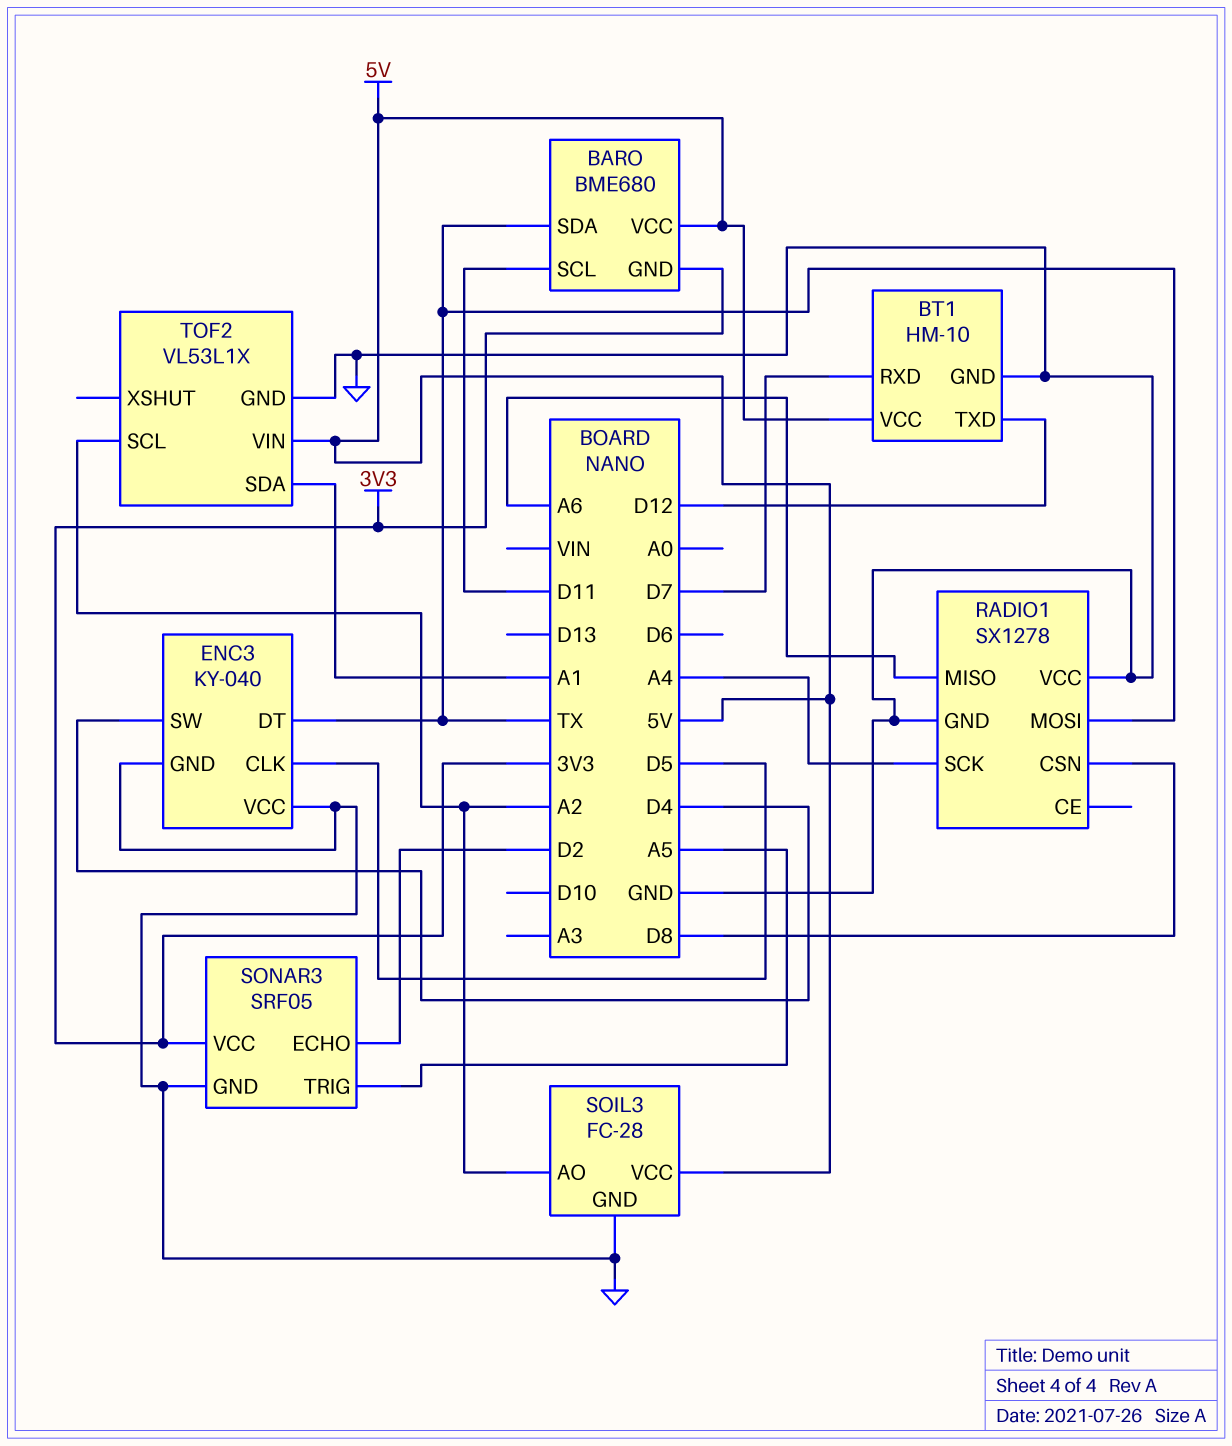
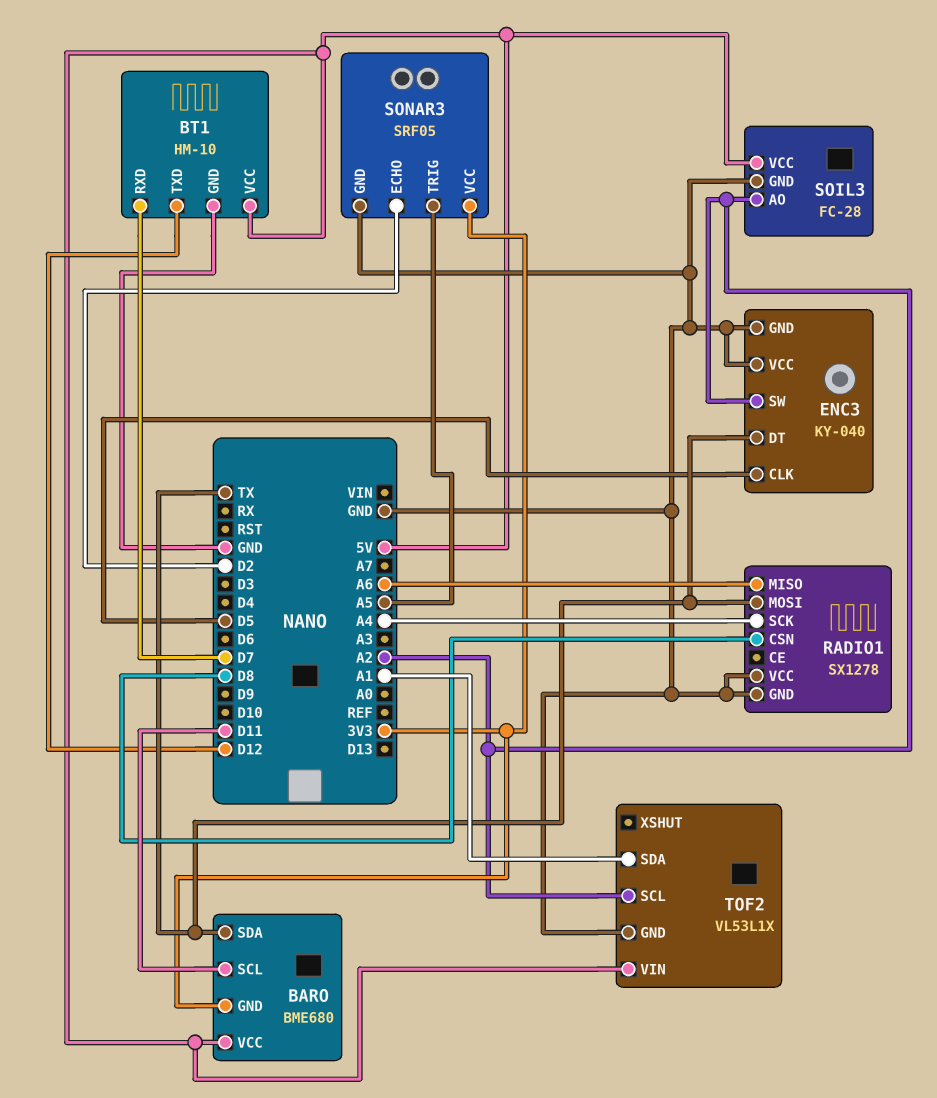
ENC3 pin SW: D4 -> A2

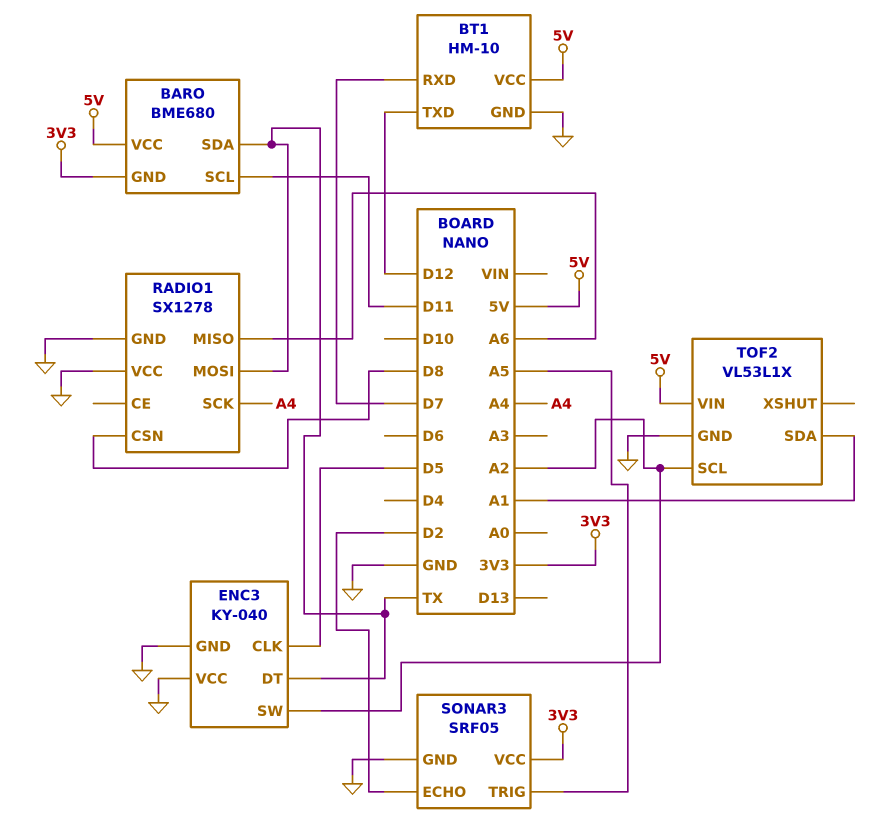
SOIL3: FC-28 -> none
SOIL3 pin AO: A2 -> none
SOIL3 pin GND: GND -> none
SOIL3 pin VCC: 5V -> none

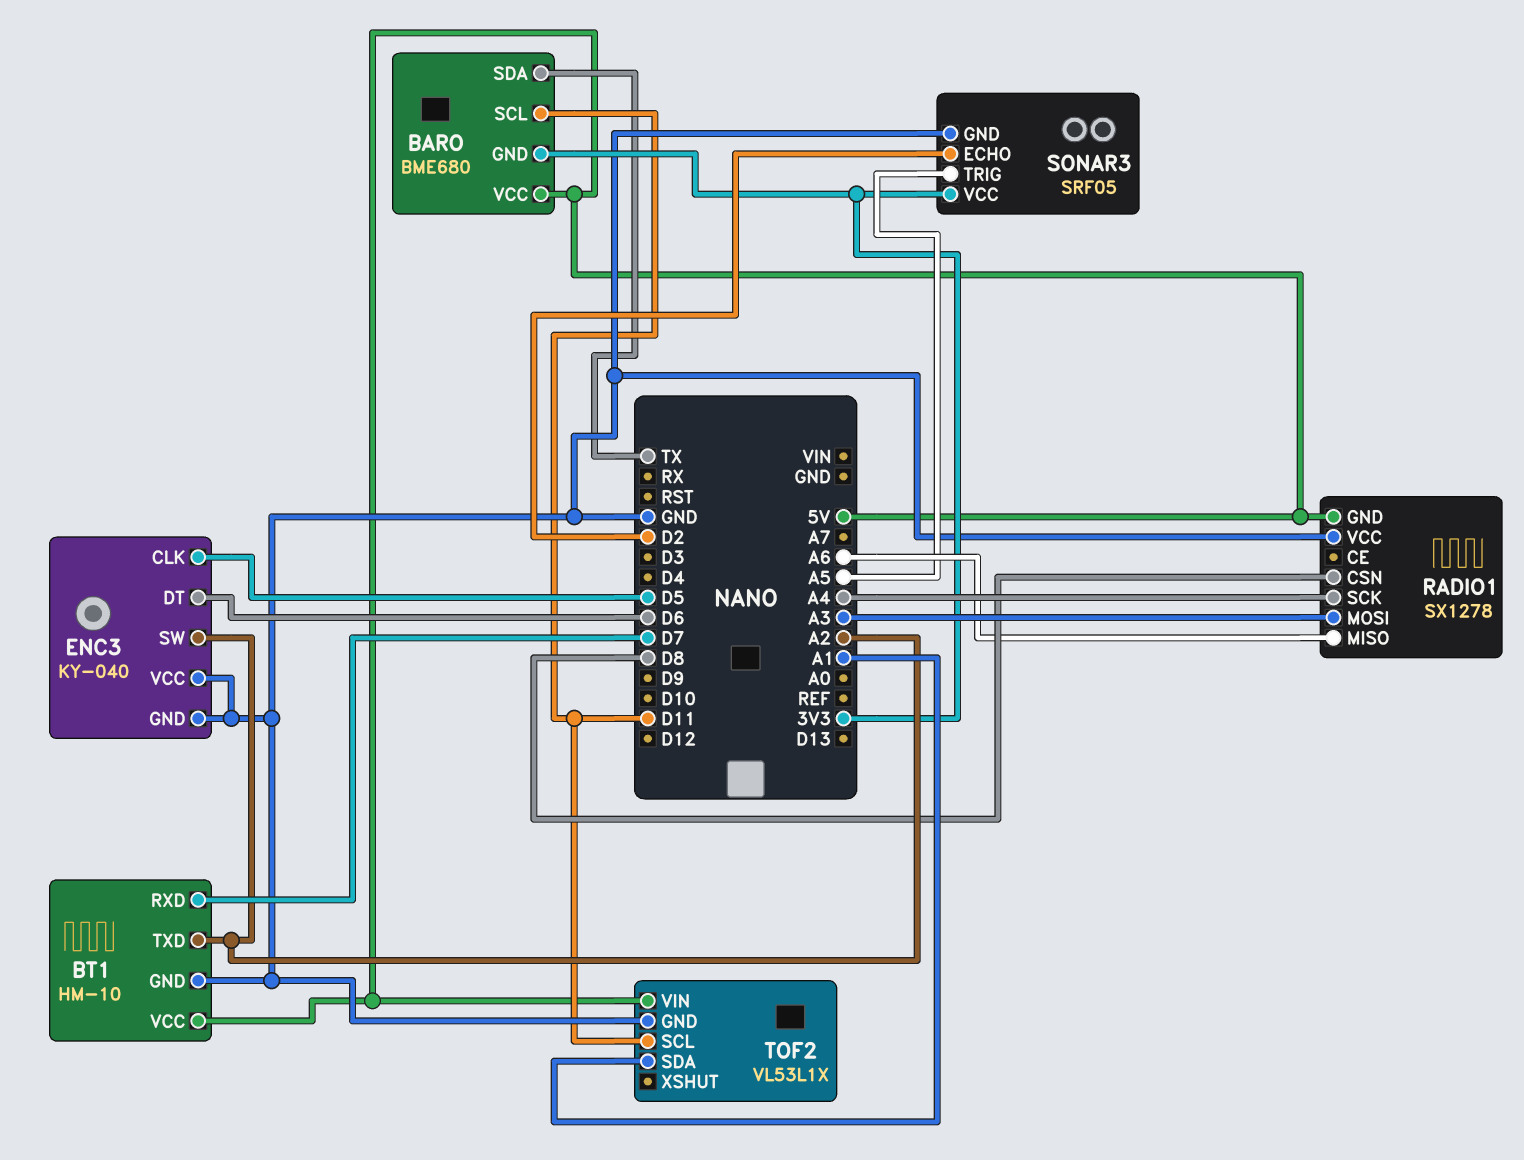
BT1 pin TXD: D12 -> A2
ENC3 pin DT: TX -> D6
RADIO1 pin GND: GND -> 5V
RADIO1 pin MOSI: TX -> A3
TOF2 pin SCL: A2 -> D11

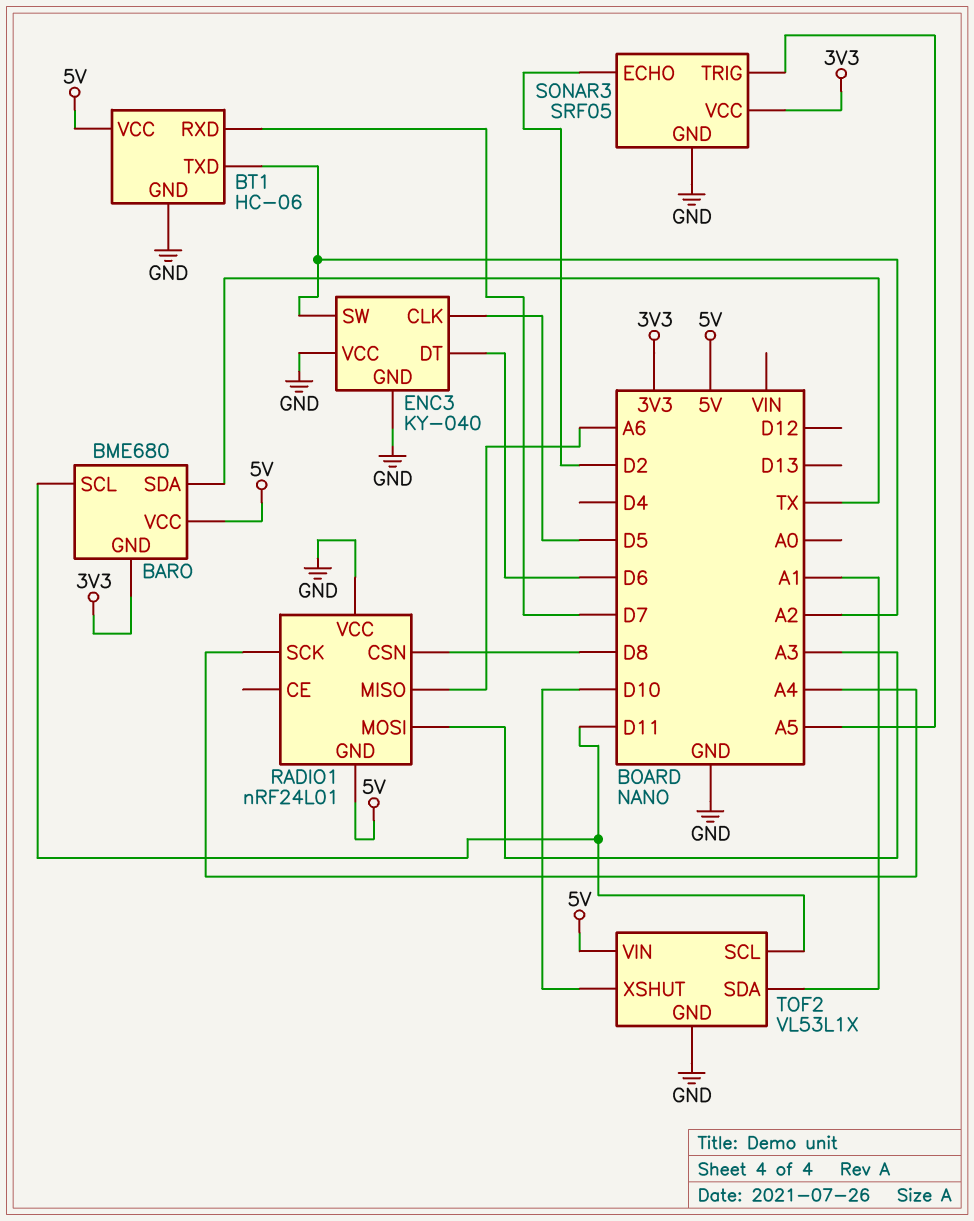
BT1: HM-10 -> HC-06
RADIO1: SX1278 -> nRF24L01
TOF2 pin XSHUT: none -> D10

